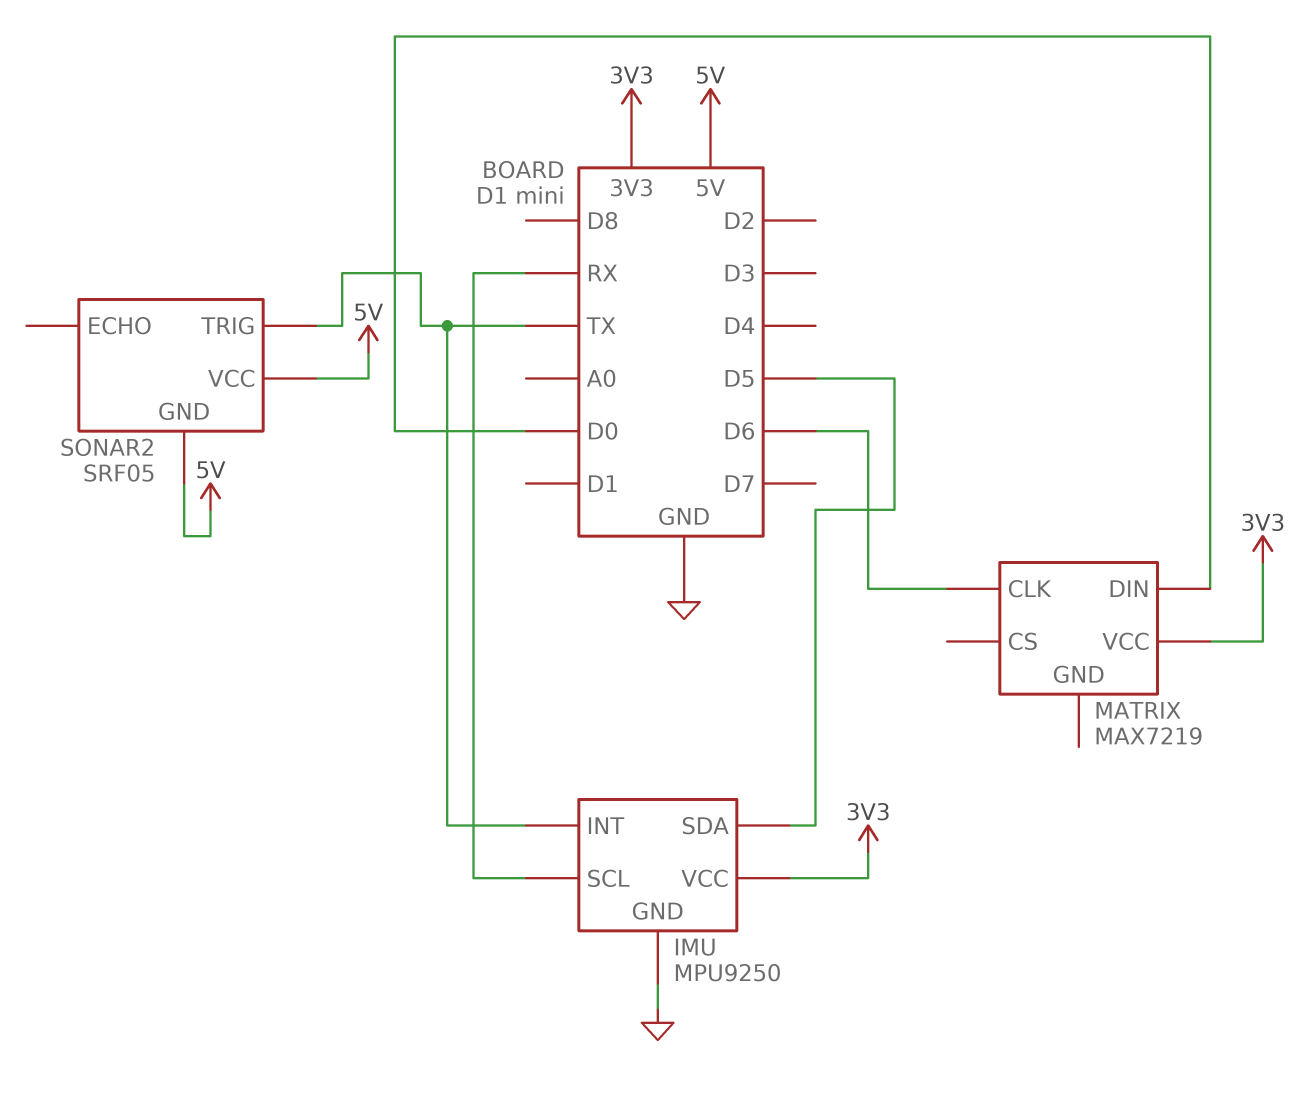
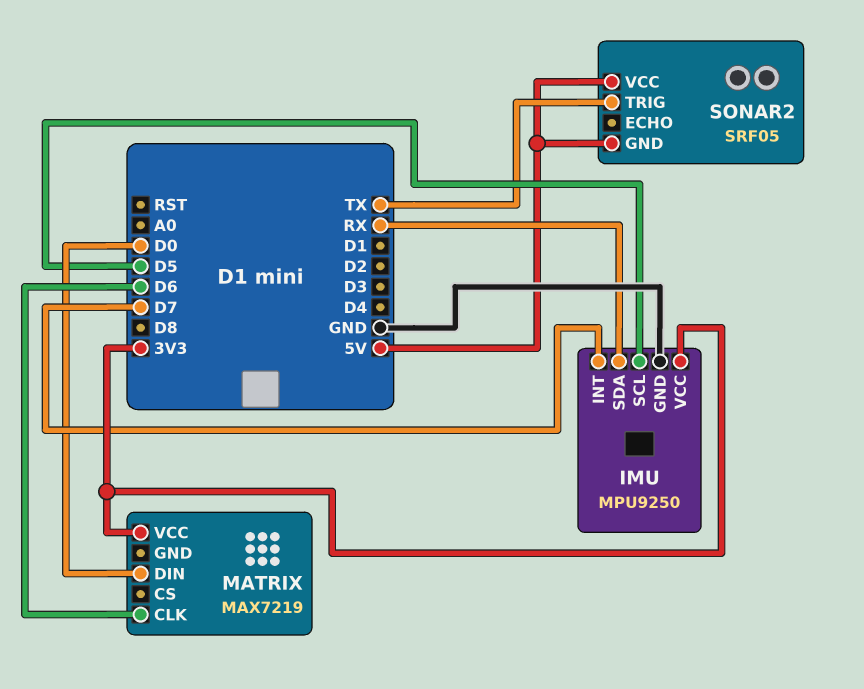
IMU pin INT: TX -> D7
IMU pin SCL: RX -> D5
IMU pin SDA: D5 -> RX

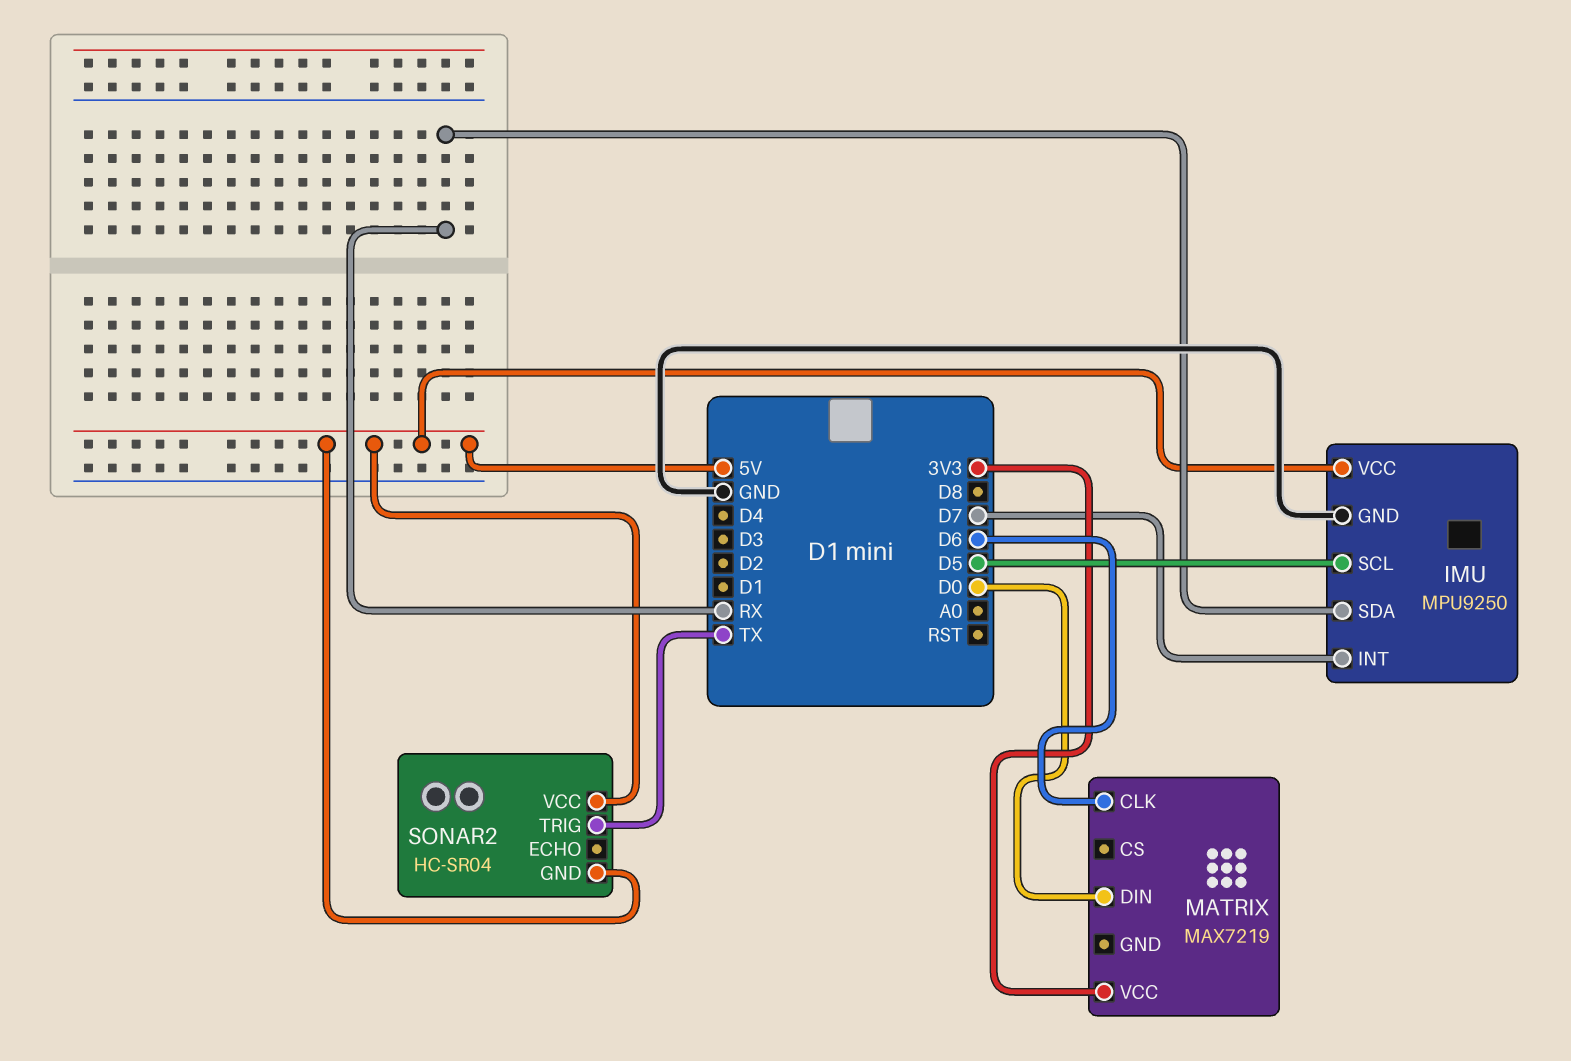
IMU pin VCC: 3V3 -> 5V
SONAR2: SRF05 -> HC-SR04

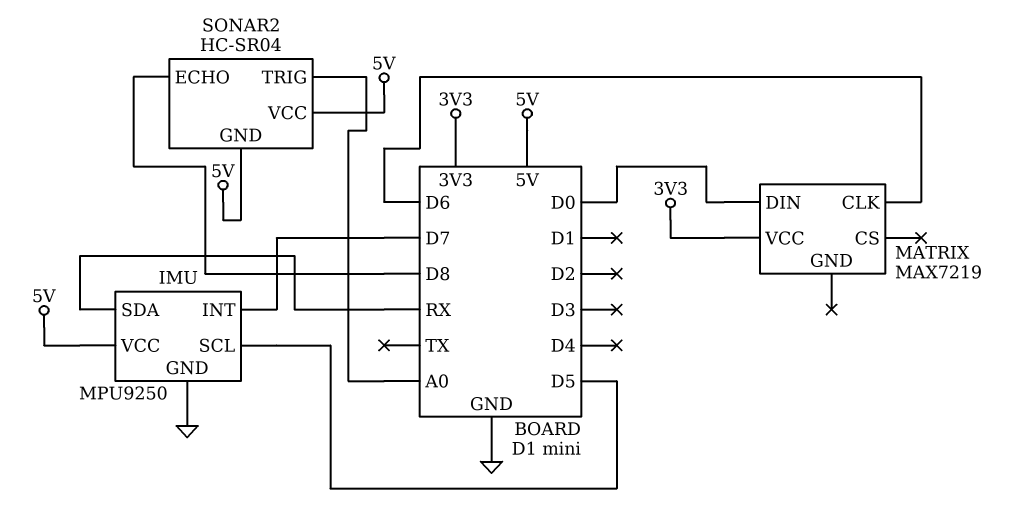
SONAR2 pin ECHO: none -> D8
SONAR2 pin TRIG: TX -> A0

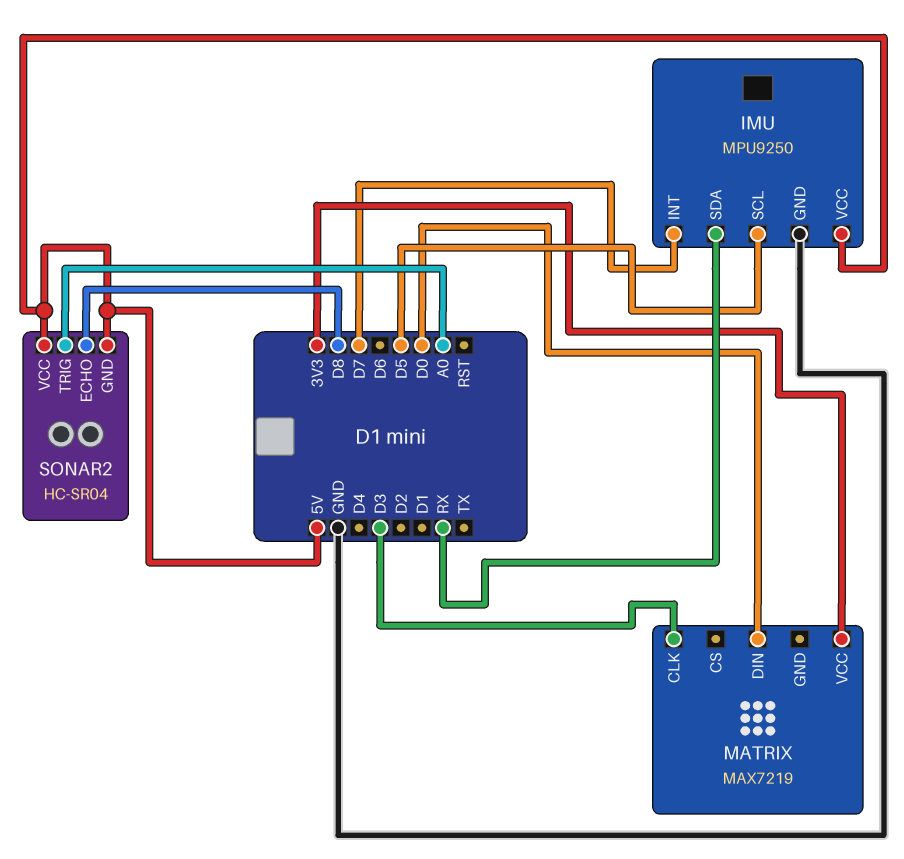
MATRIX pin CLK: D6 -> D3

